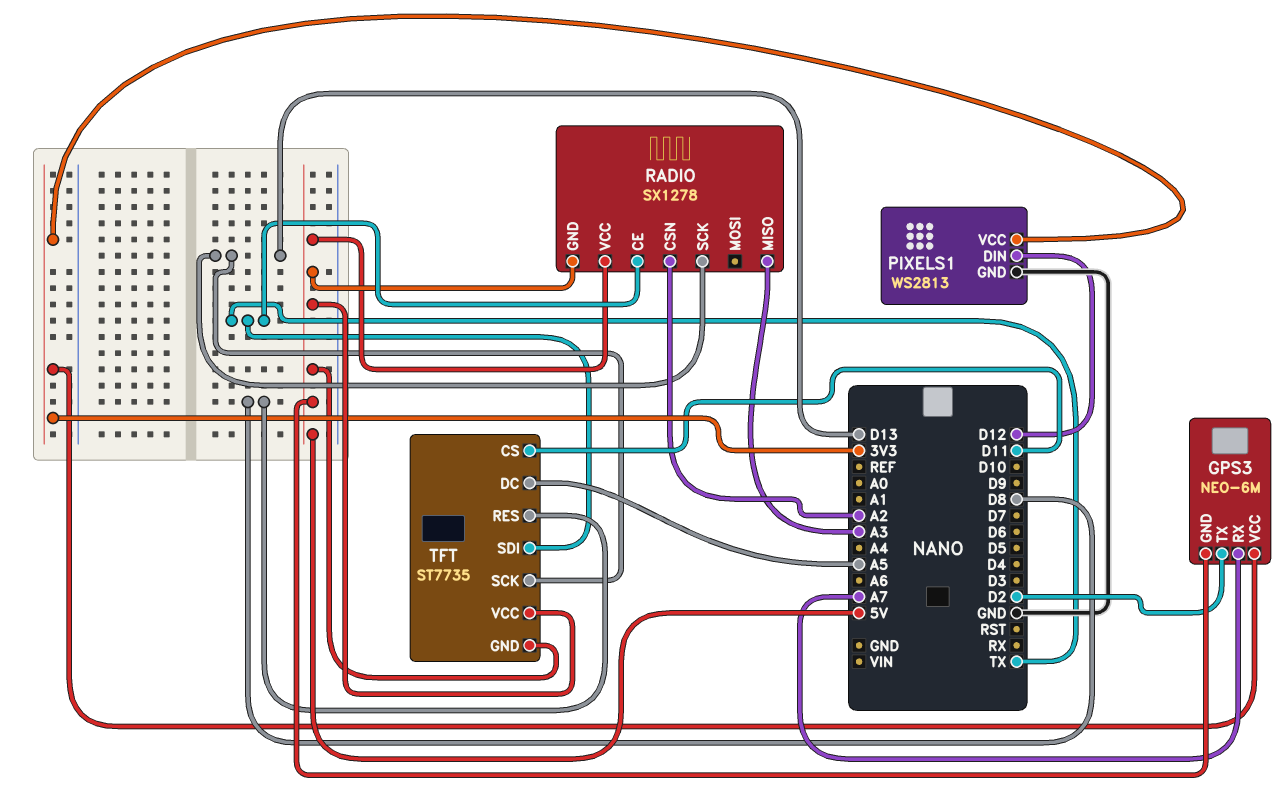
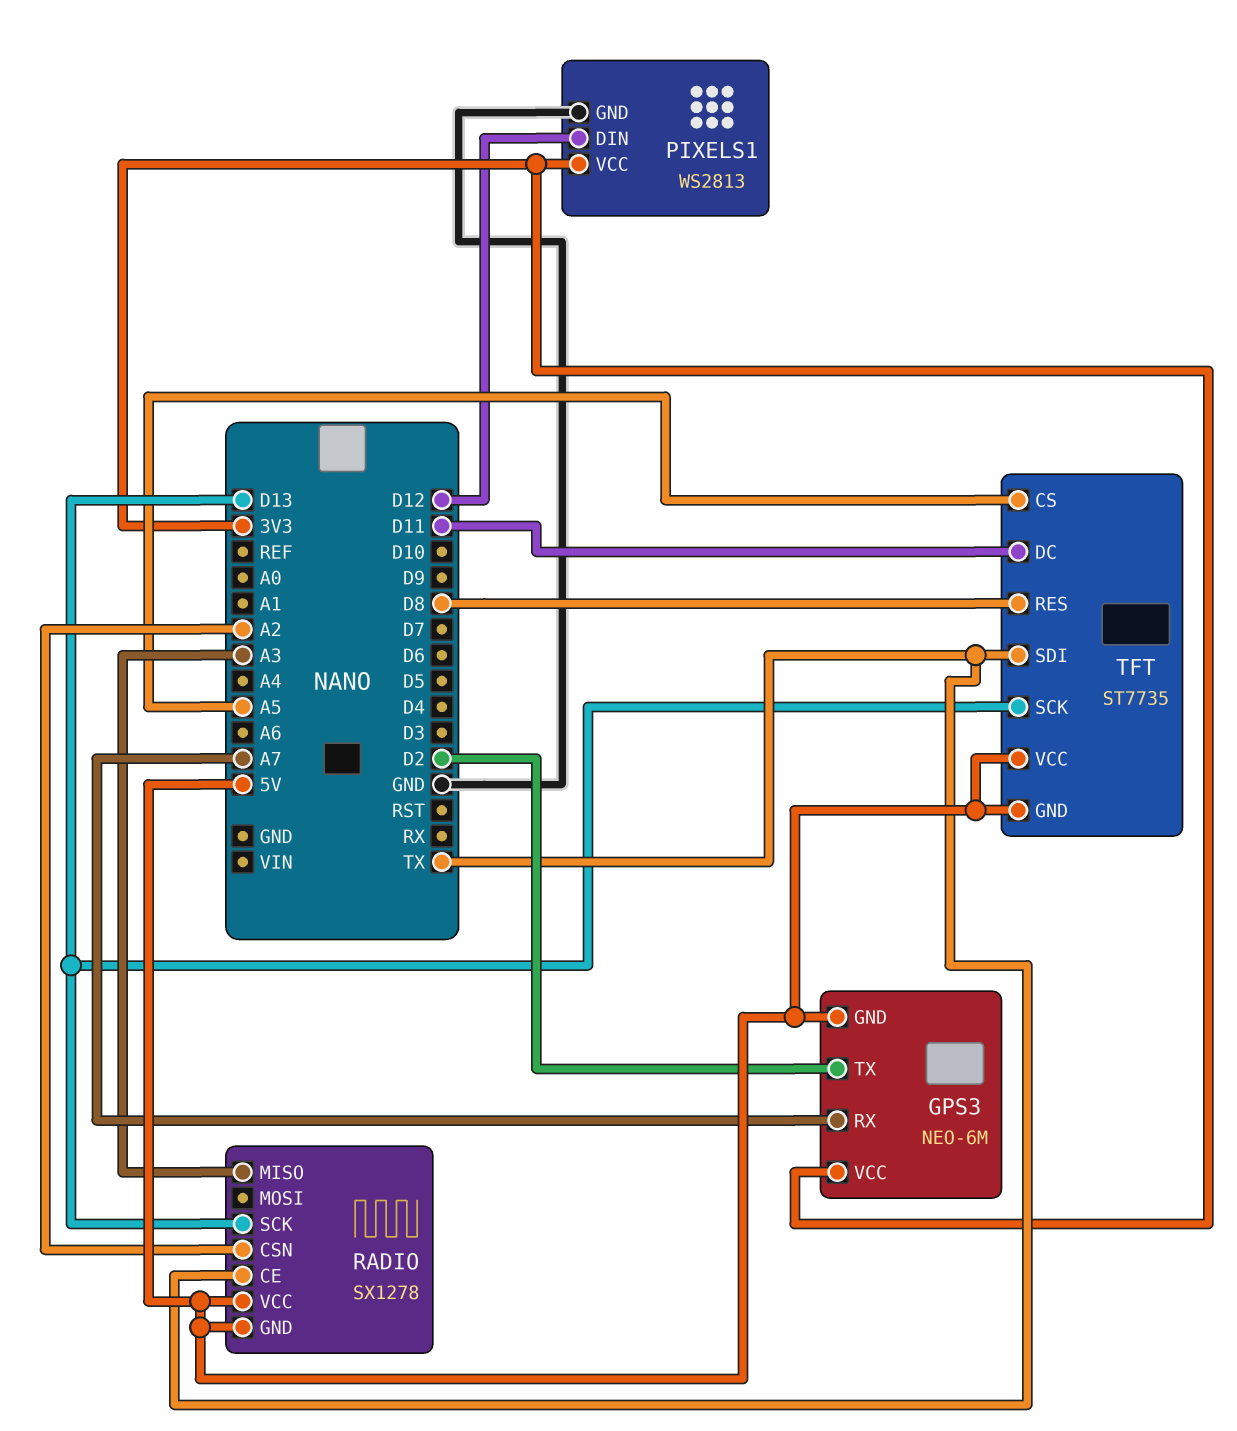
TFT pin CS: D11 -> A5
TFT pin DC: A5 -> D11

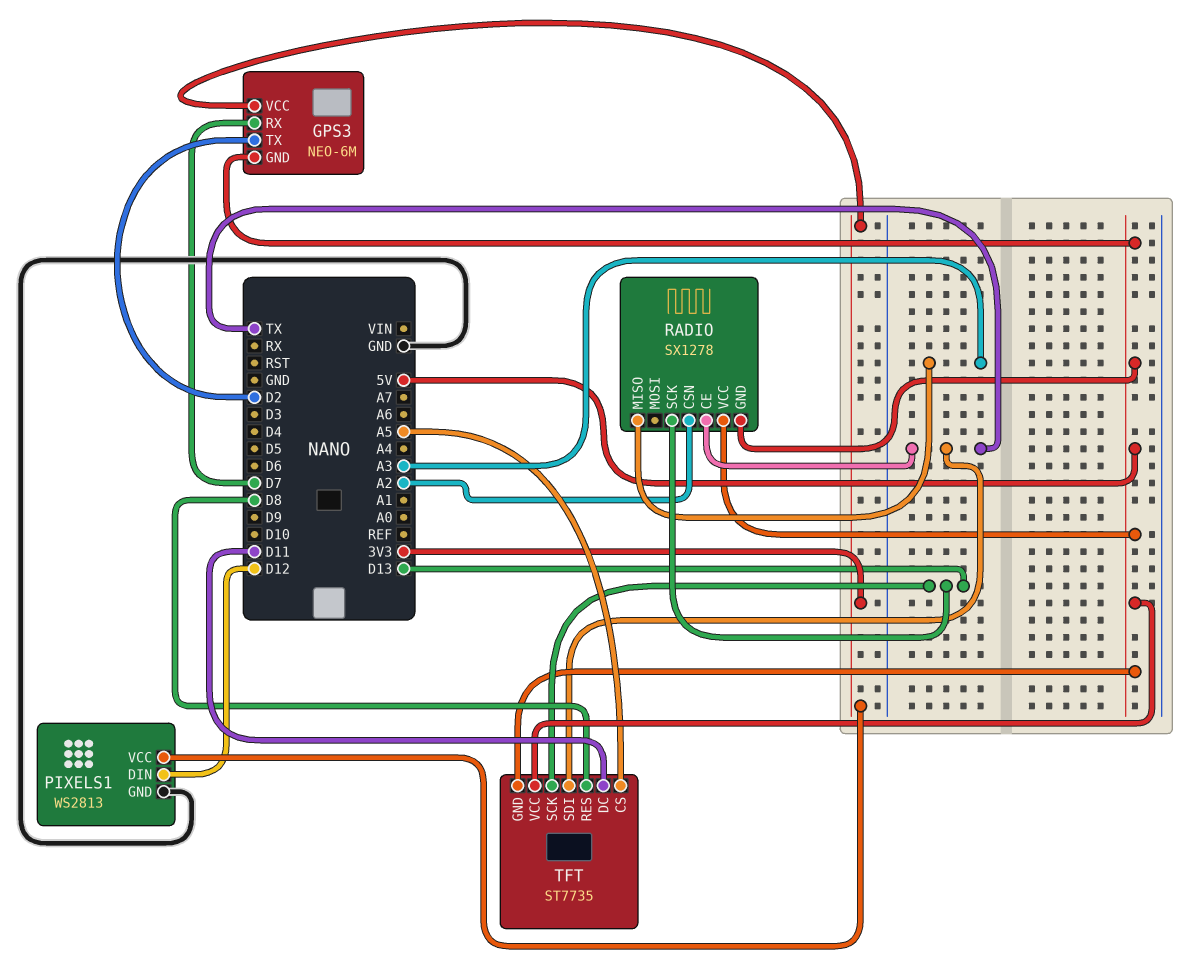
GPS3 pin RX: A7 -> D7

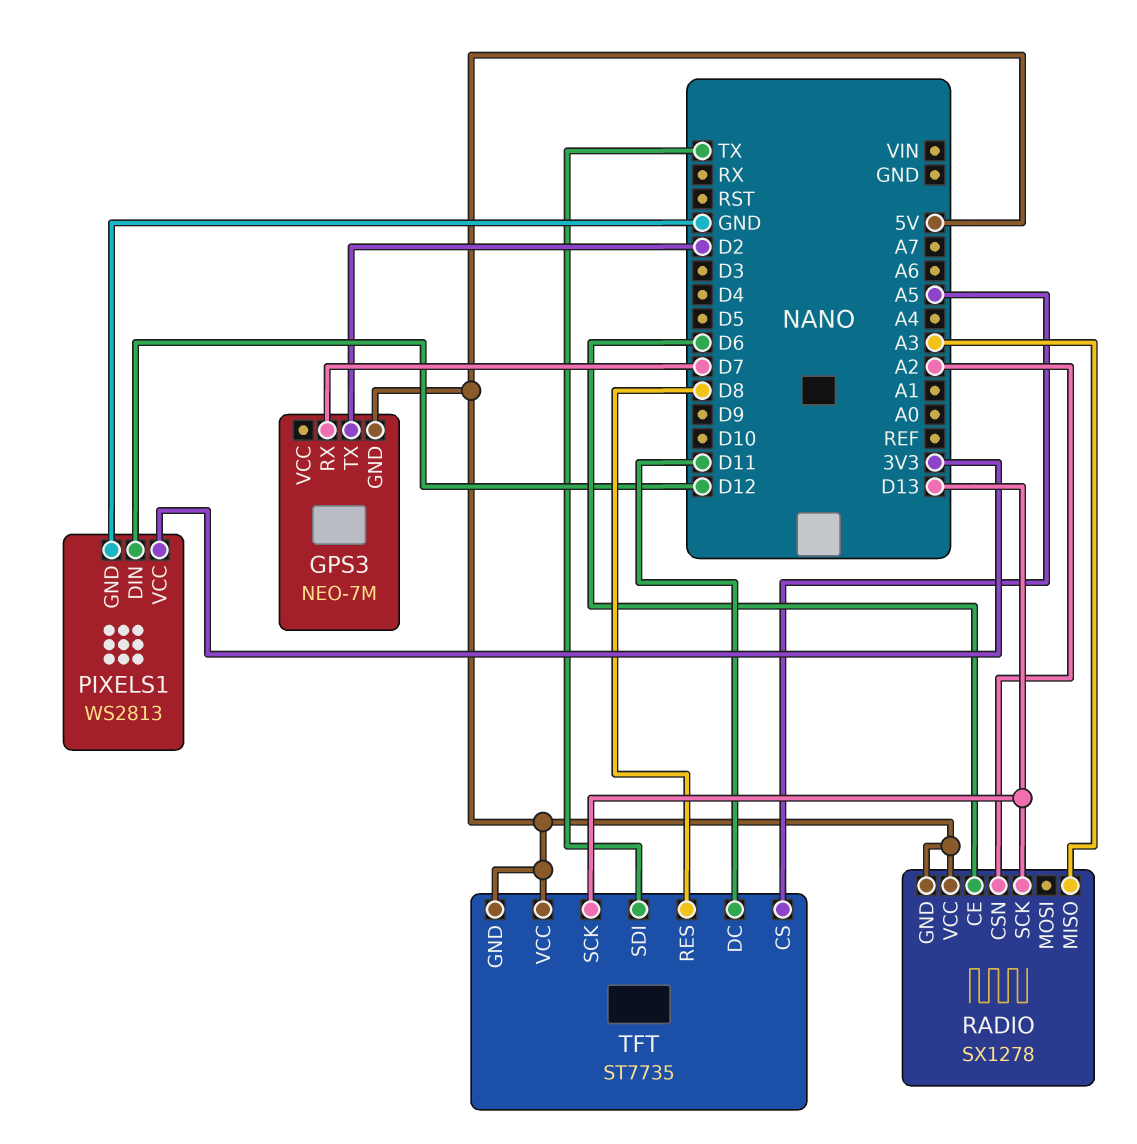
GPS3: NEO-6M -> NEO-7M
GPS3 pin VCC: 3V3 -> none
RADIO pin CE: TX -> D6

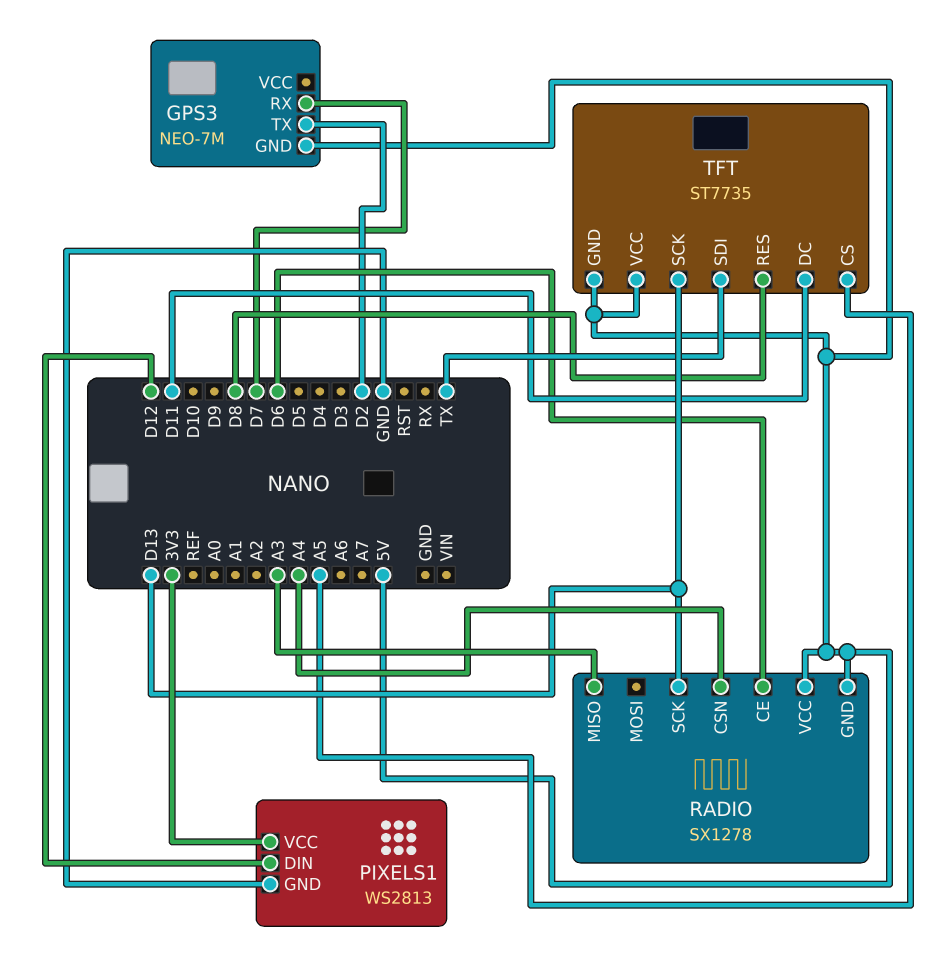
RADIO pin CSN: A2 -> A4

